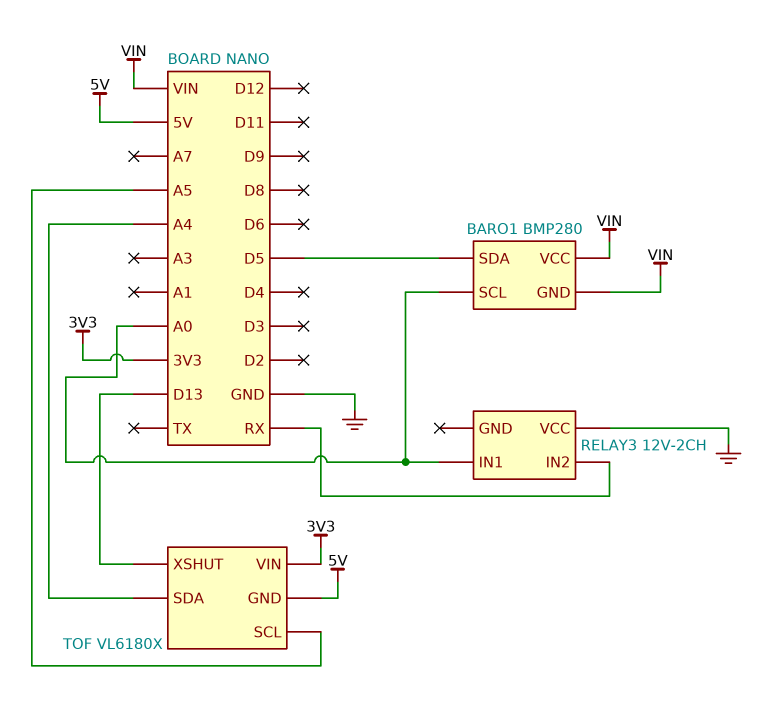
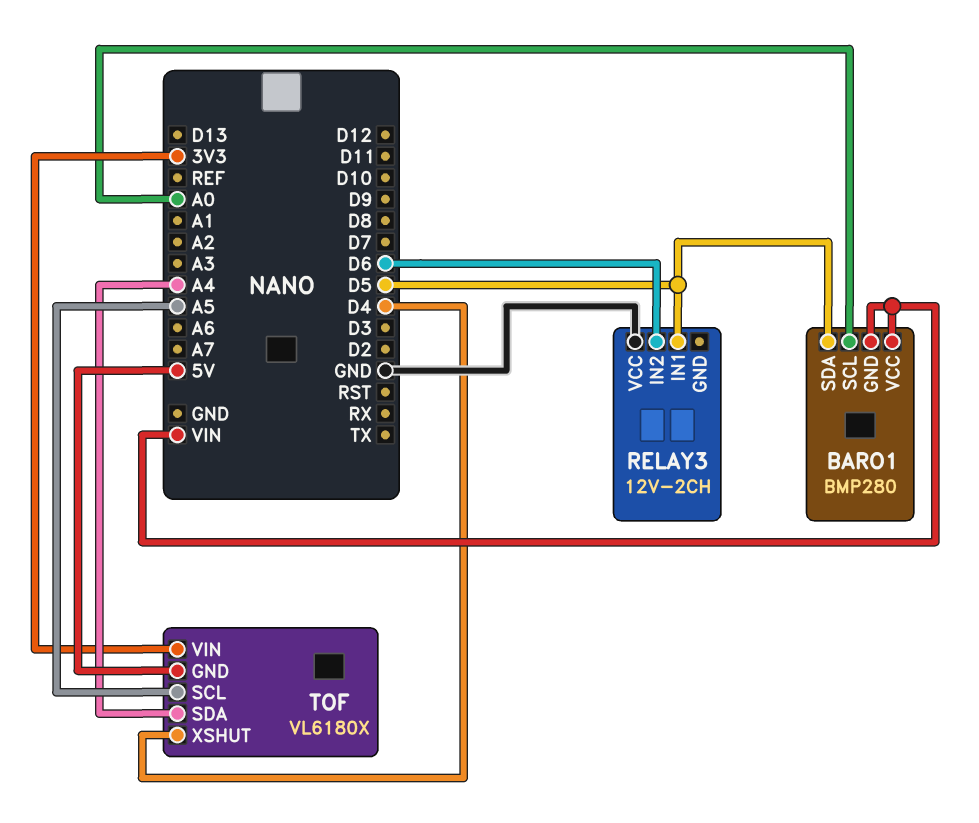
RELAY3 pin IN1: A0 -> D5
RELAY3 pin IN2: RX -> D6
TOF pin XSHUT: D13 -> D4

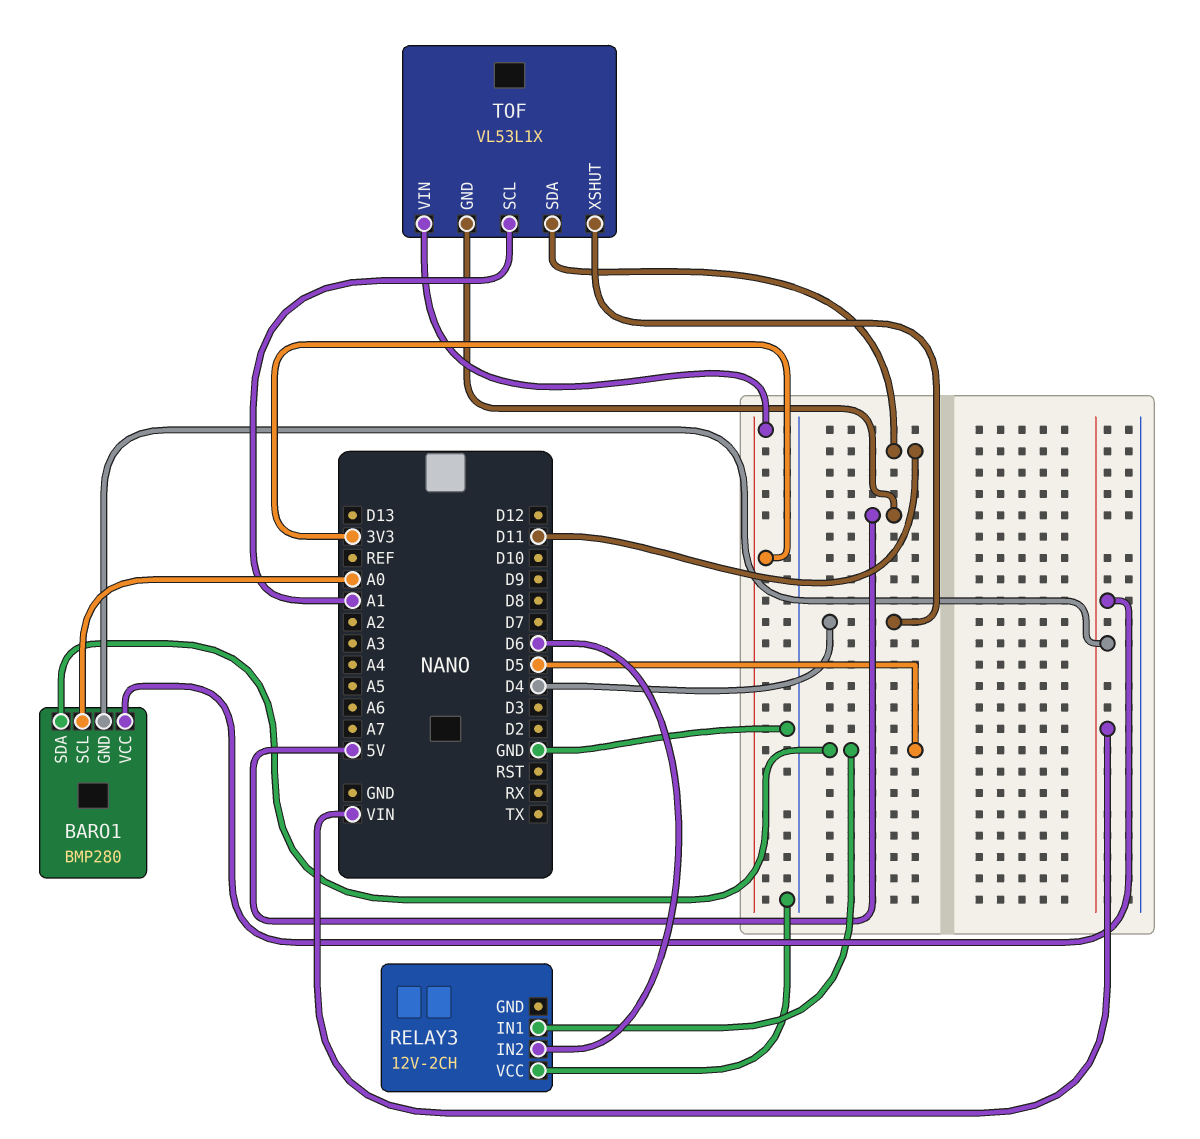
TOF: VL6180X -> VL53L1X
TOF pin SCL: A5 -> A1
TOF pin SDA: A4 -> D11

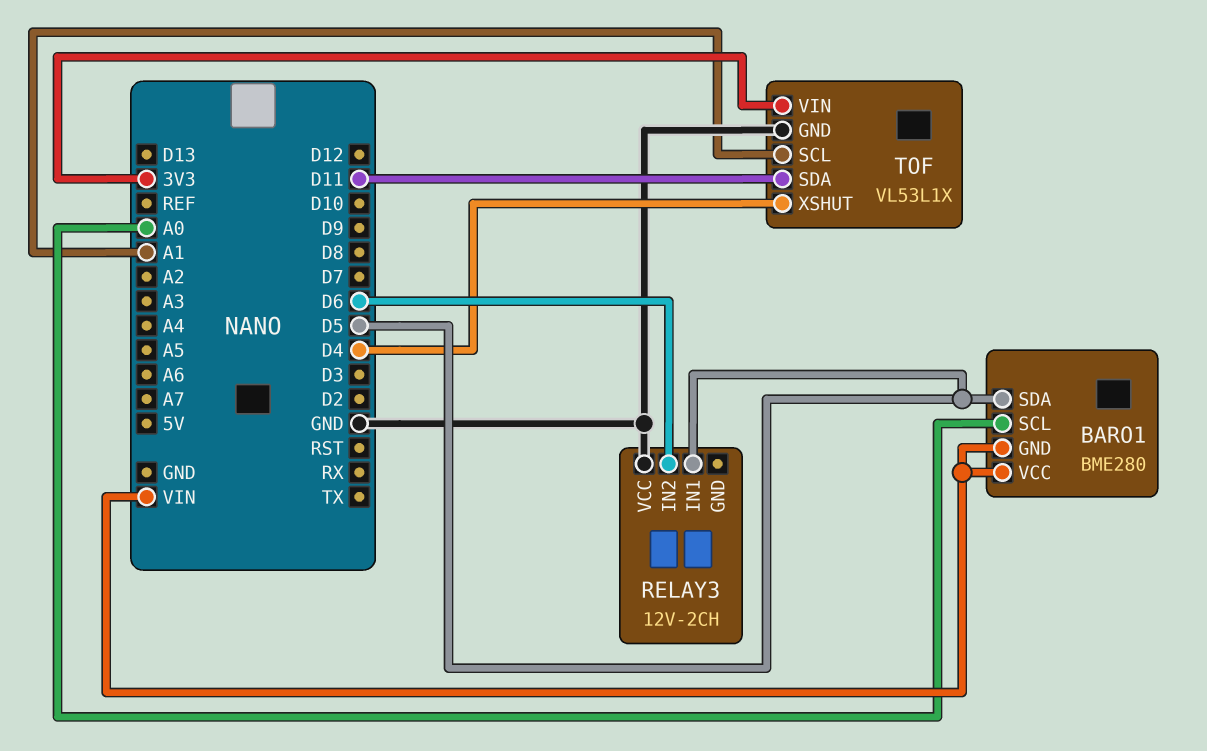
BARO1: BMP280 -> BME280
TOF pin GND: 5V -> GND

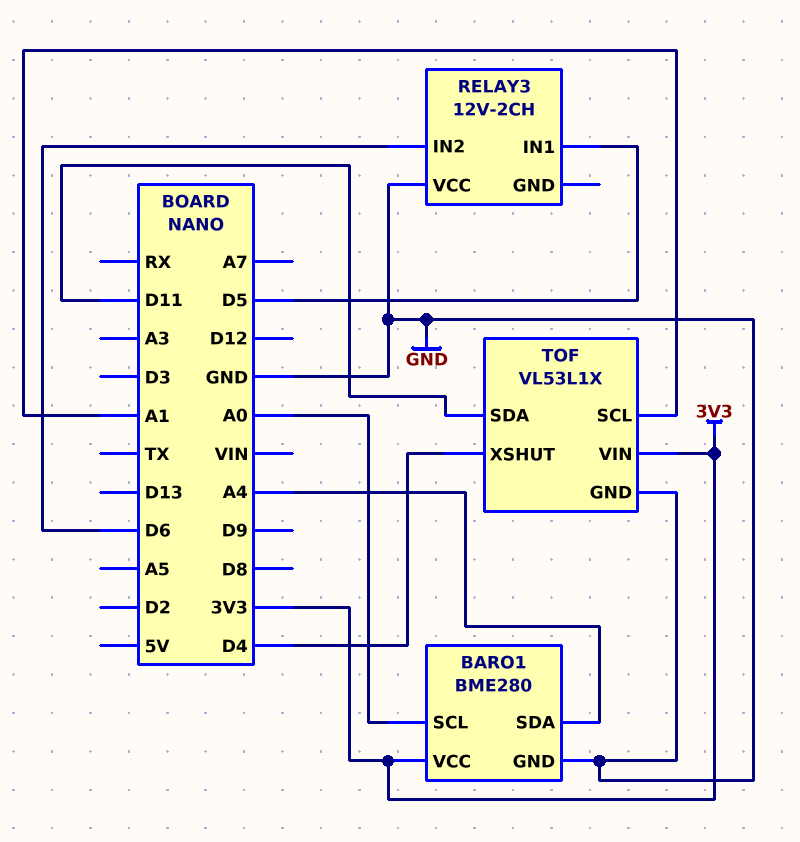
BARO1 pin GND: VIN -> GND
BARO1 pin SDA: D5 -> A4
BARO1 pin VCC: VIN -> 3V3

